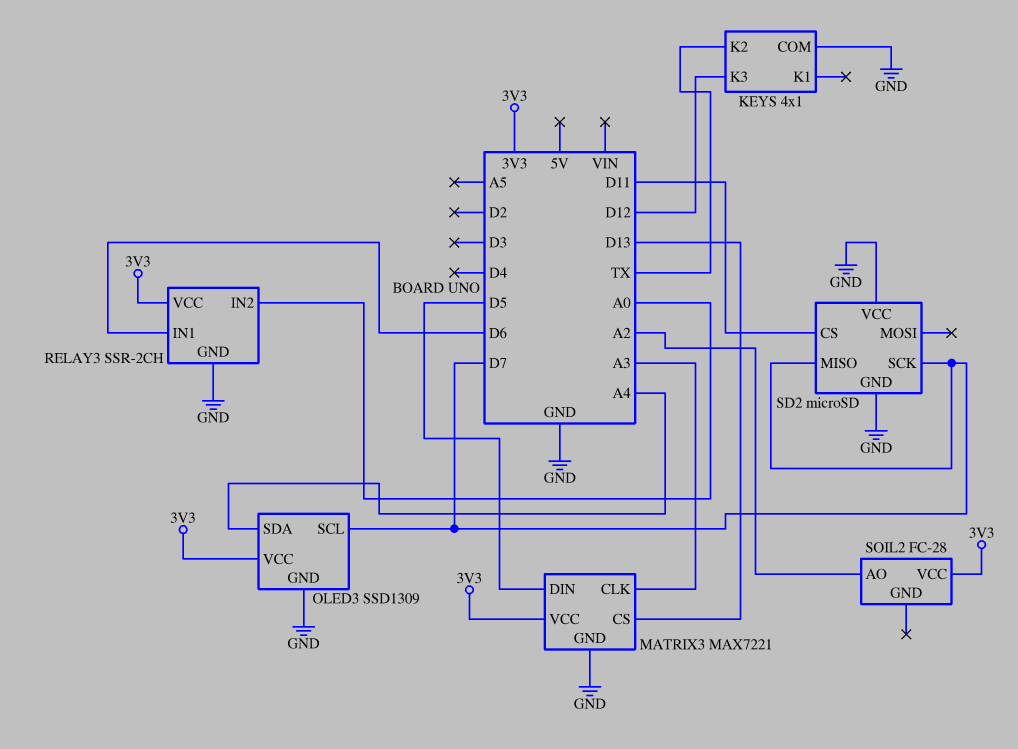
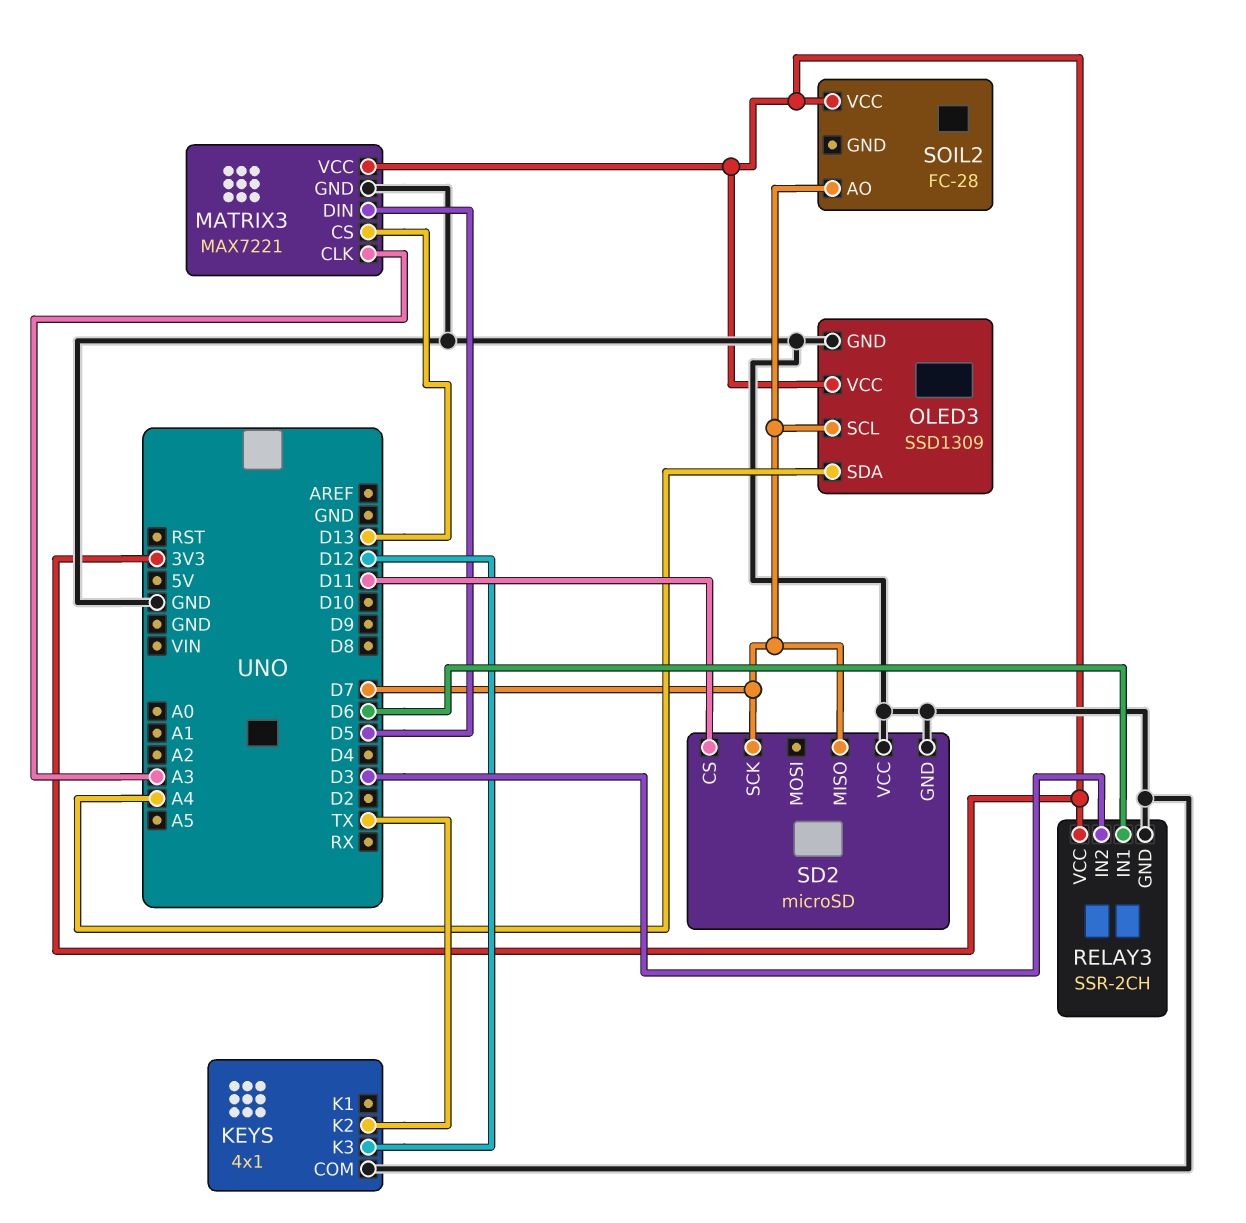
RELAY3 pin IN2: A0 -> D3
SOIL2 pin AO: A2 -> D7

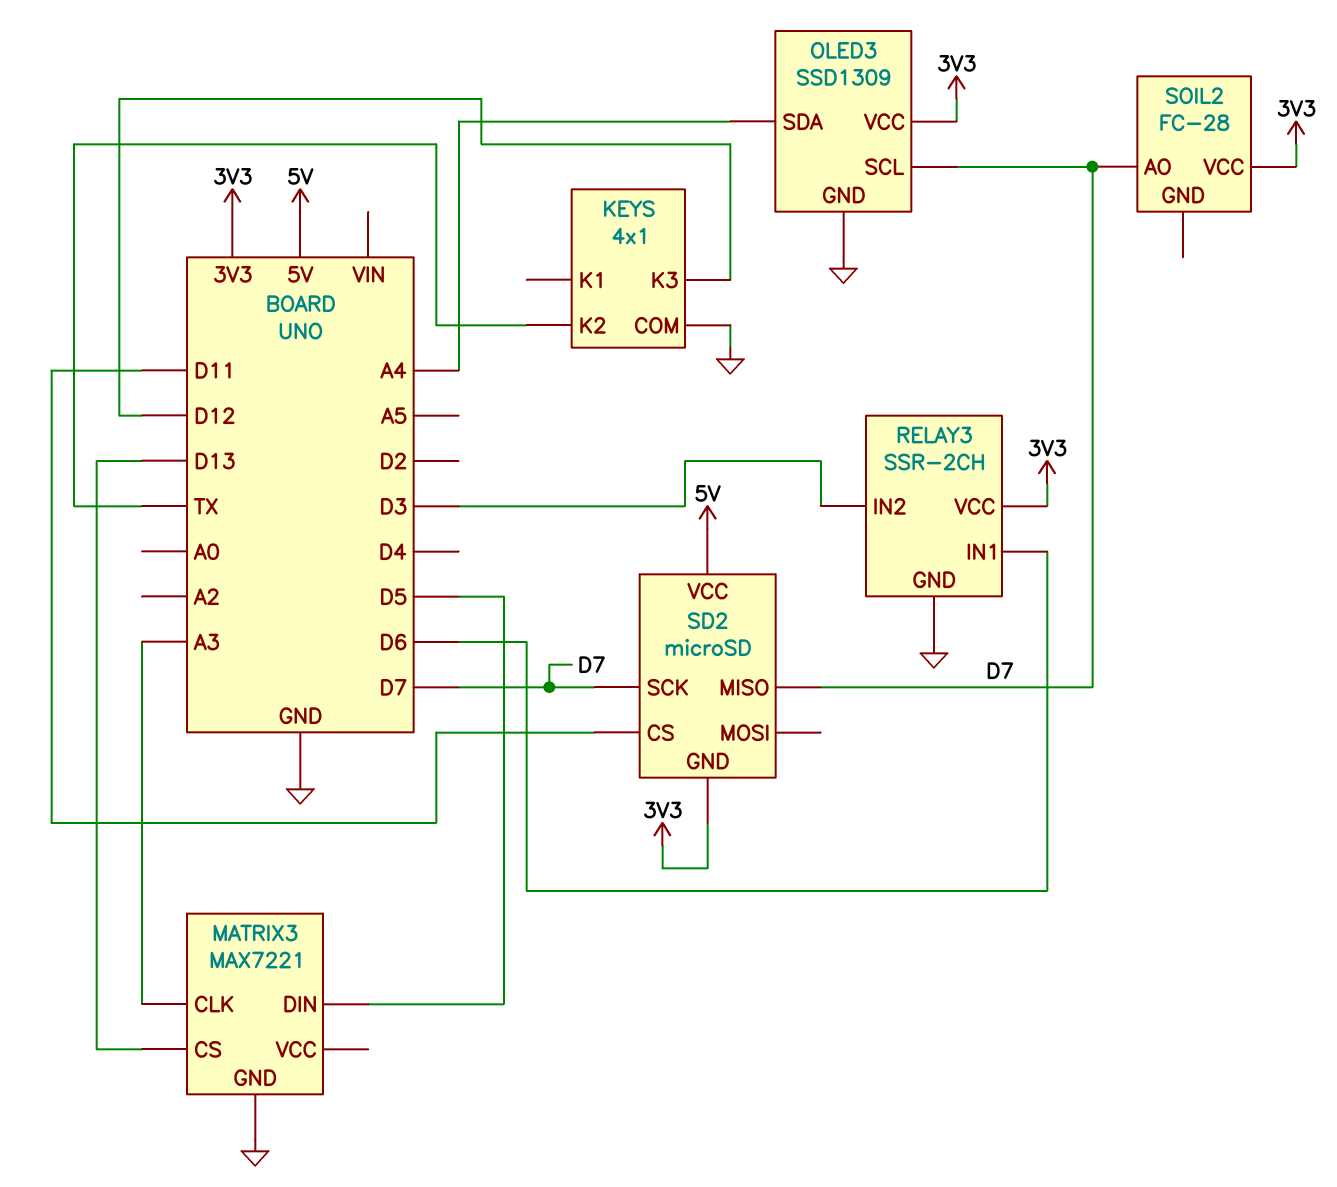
MATRIX3 pin VCC: 3V3 -> none
SD2 pin GND: GND -> 3V3
SD2 pin VCC: GND -> 5V

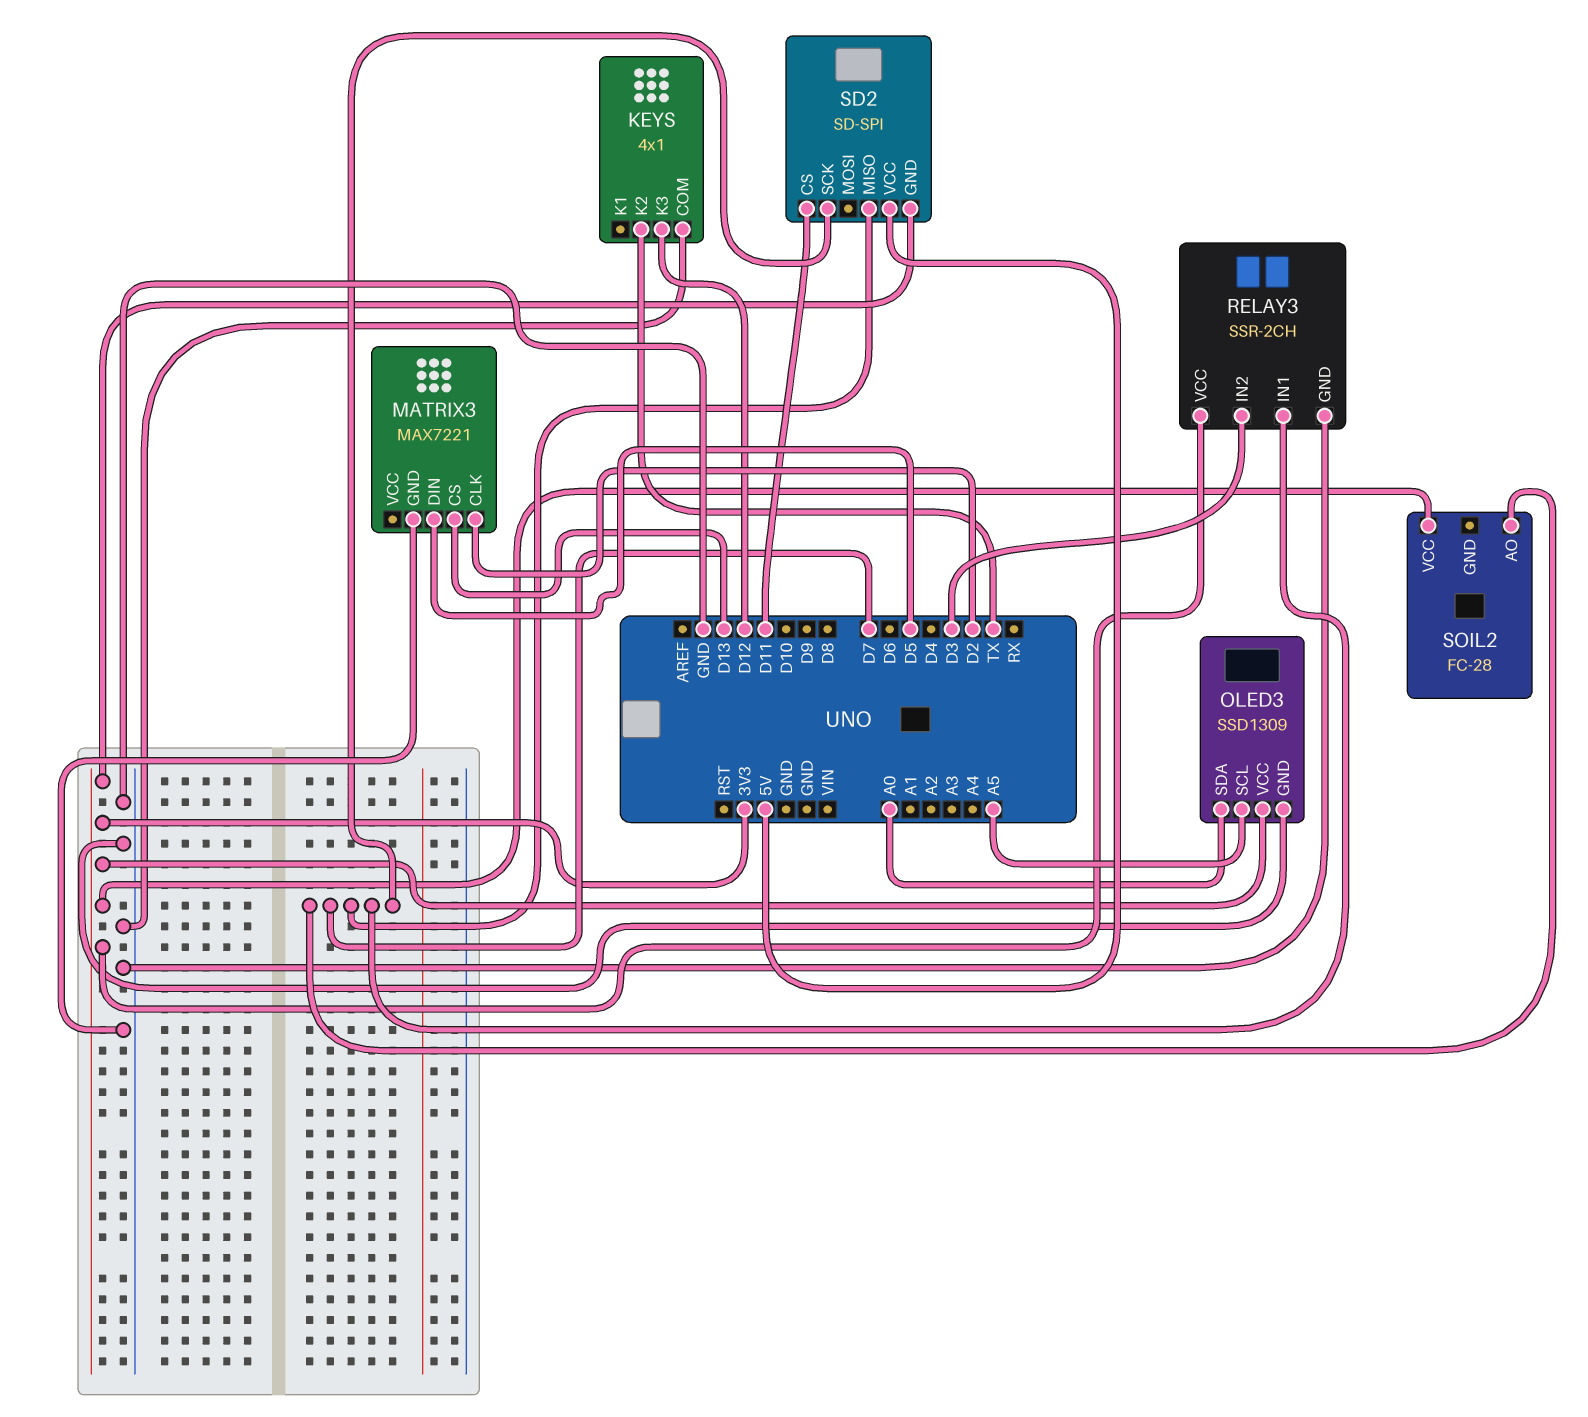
MATRIX3 pin CLK: A3 -> D2
OLED3 pin SCL: D7 -> A5
OLED3 pin SDA: A4 -> A0
RELAY3 pin IN1: D6 -> D7
SD2: microSD -> SD-SPI

